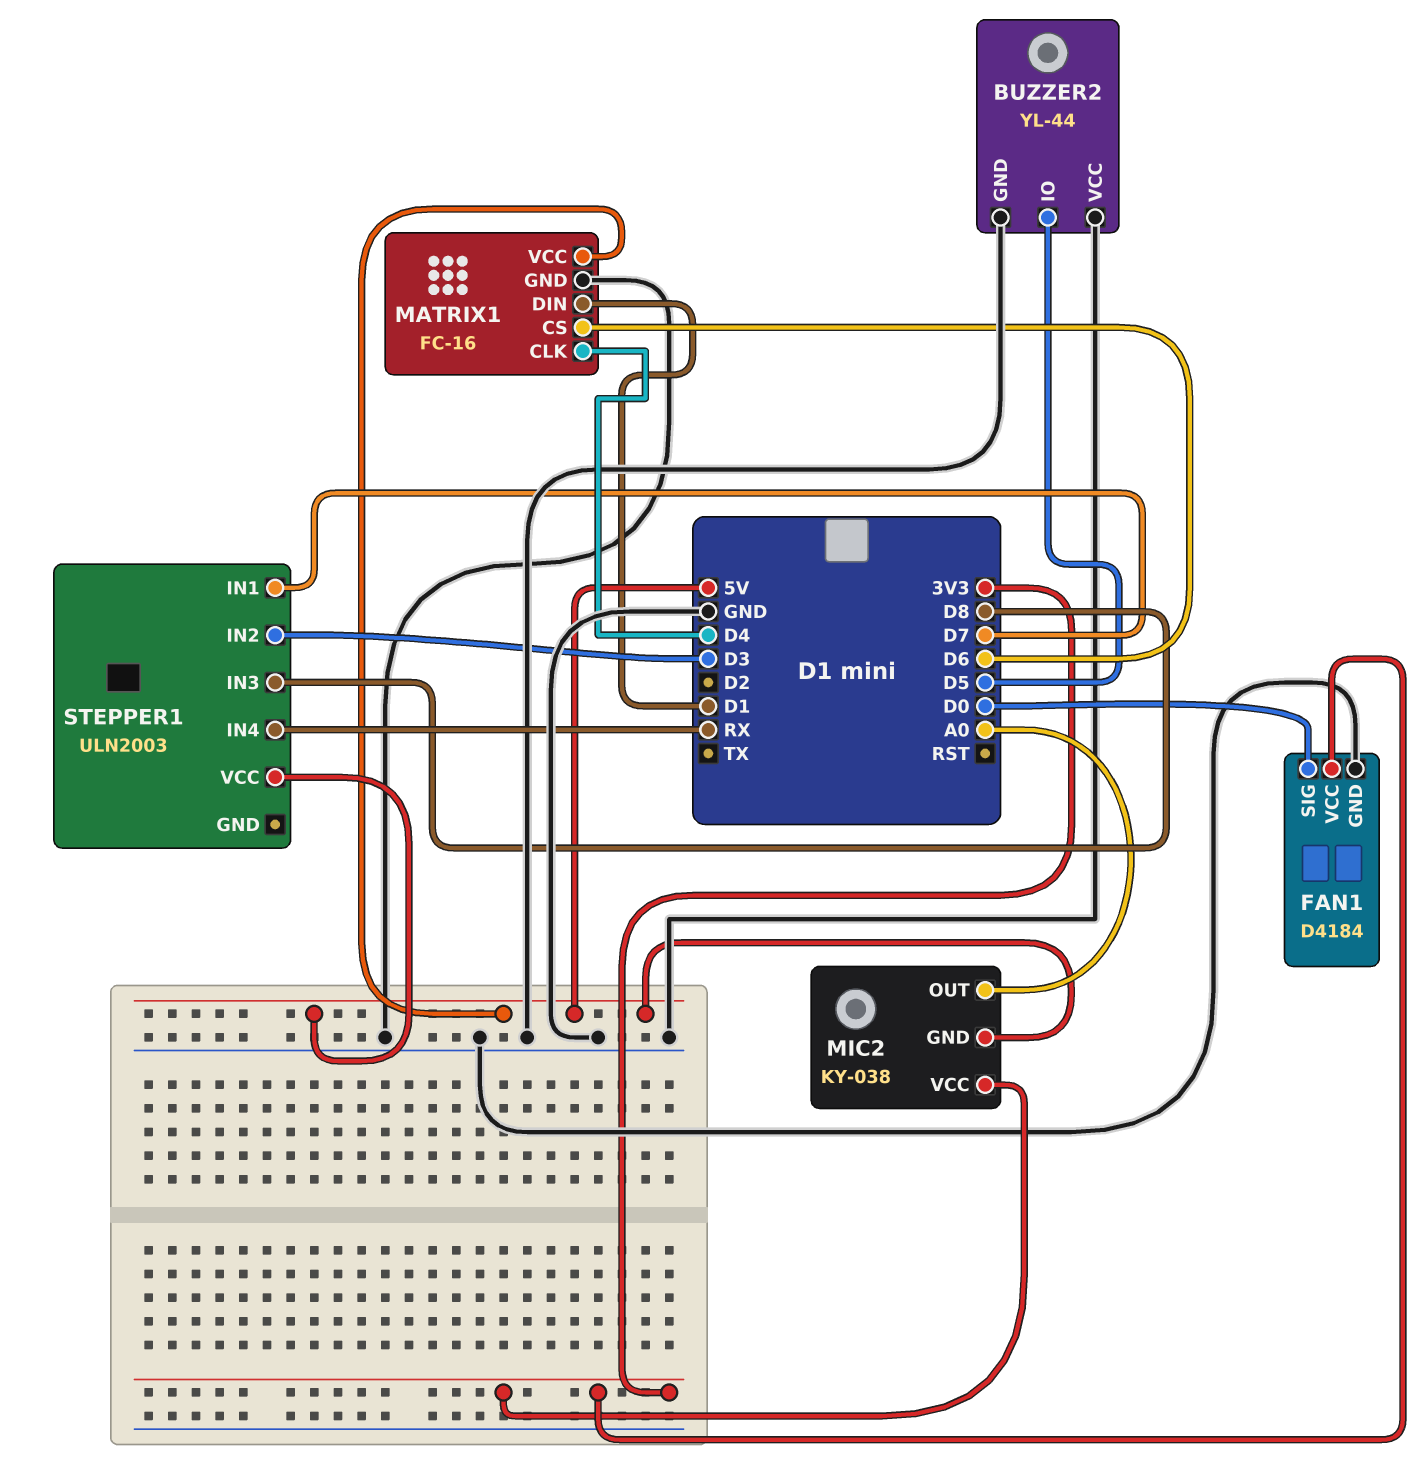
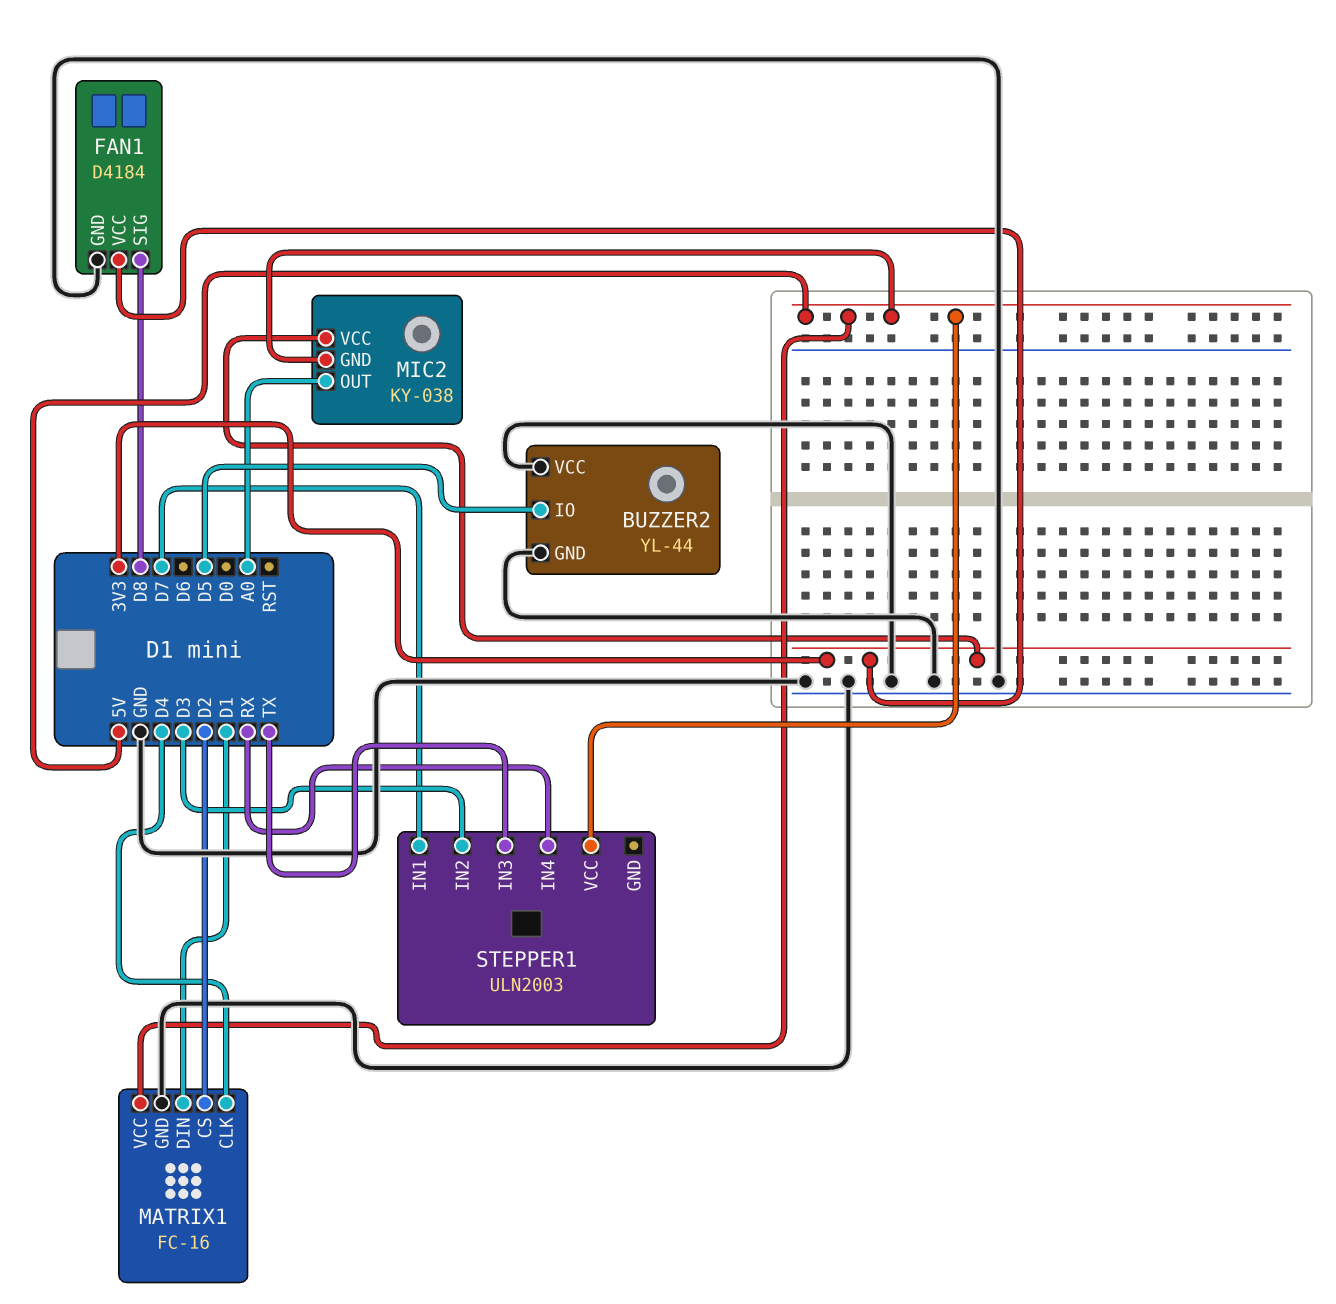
FAN1 pin SIG: D0 -> D8
MATRIX1 pin CS: D6 -> D2
STEPPER1 pin IN3: D8 -> TX

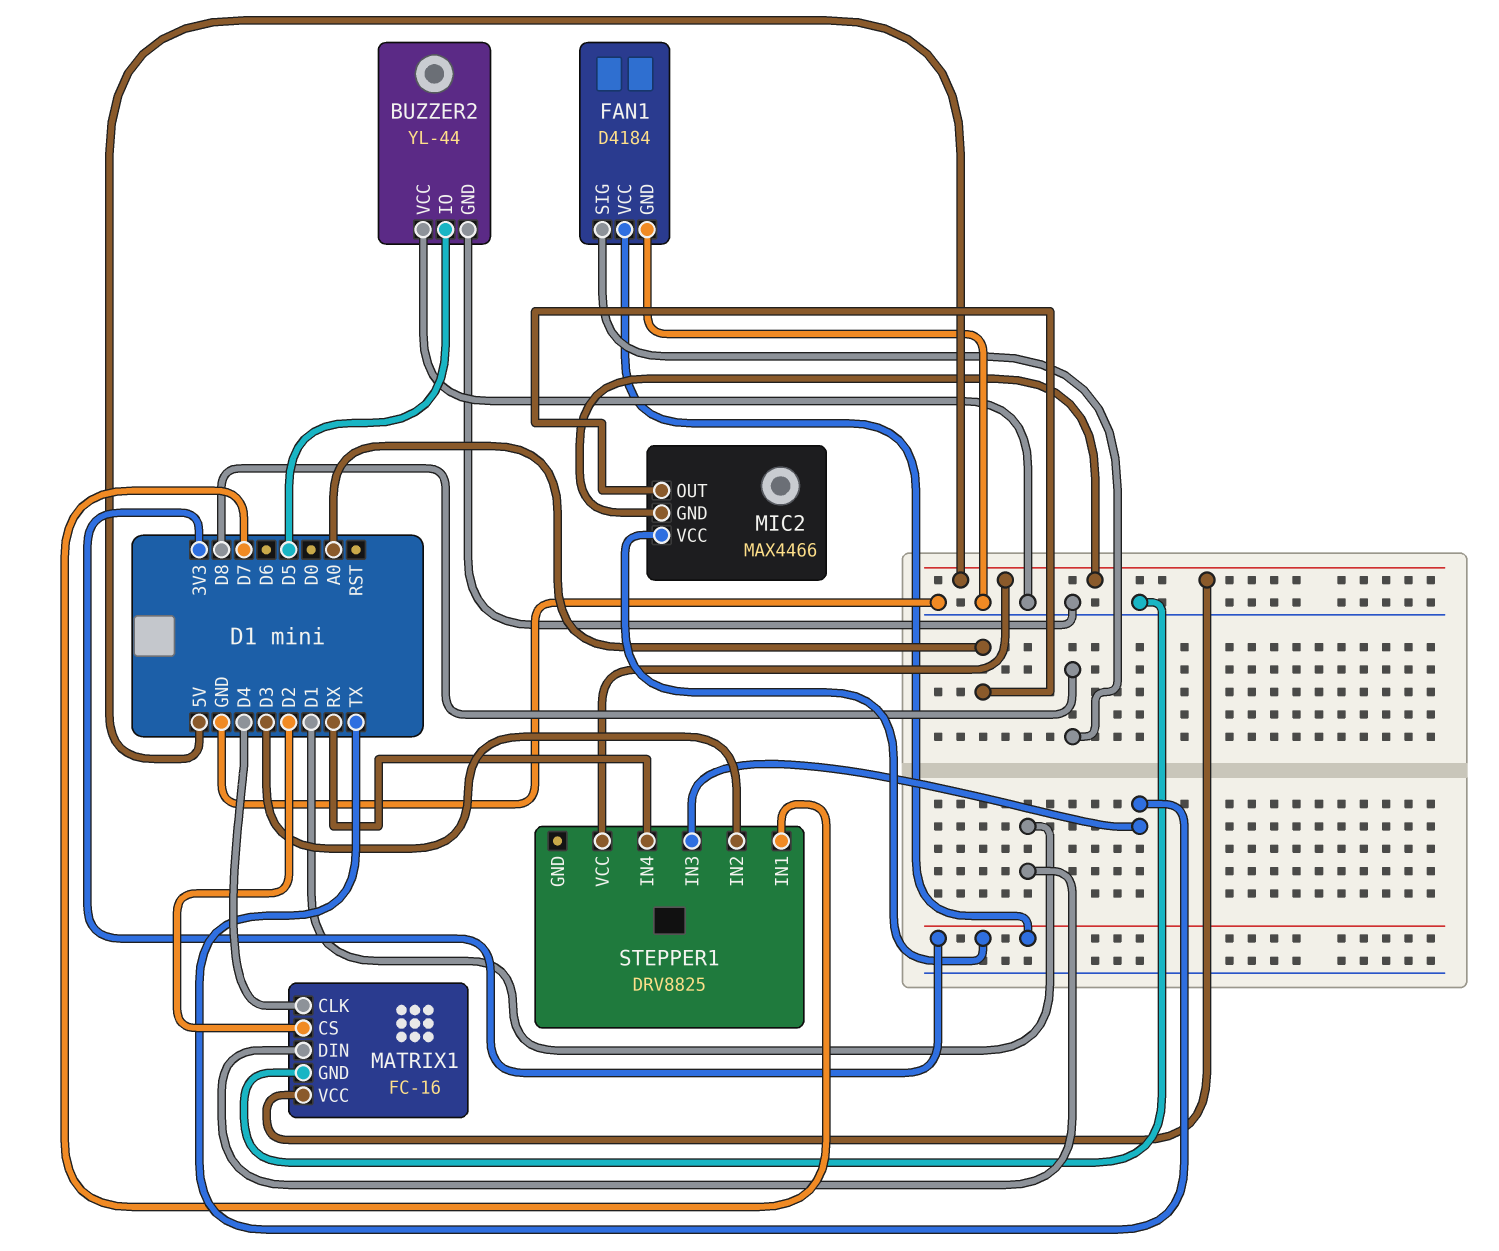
MIC2: KY-038 -> MAX4466
STEPPER1: ULN2003 -> DRV8825

